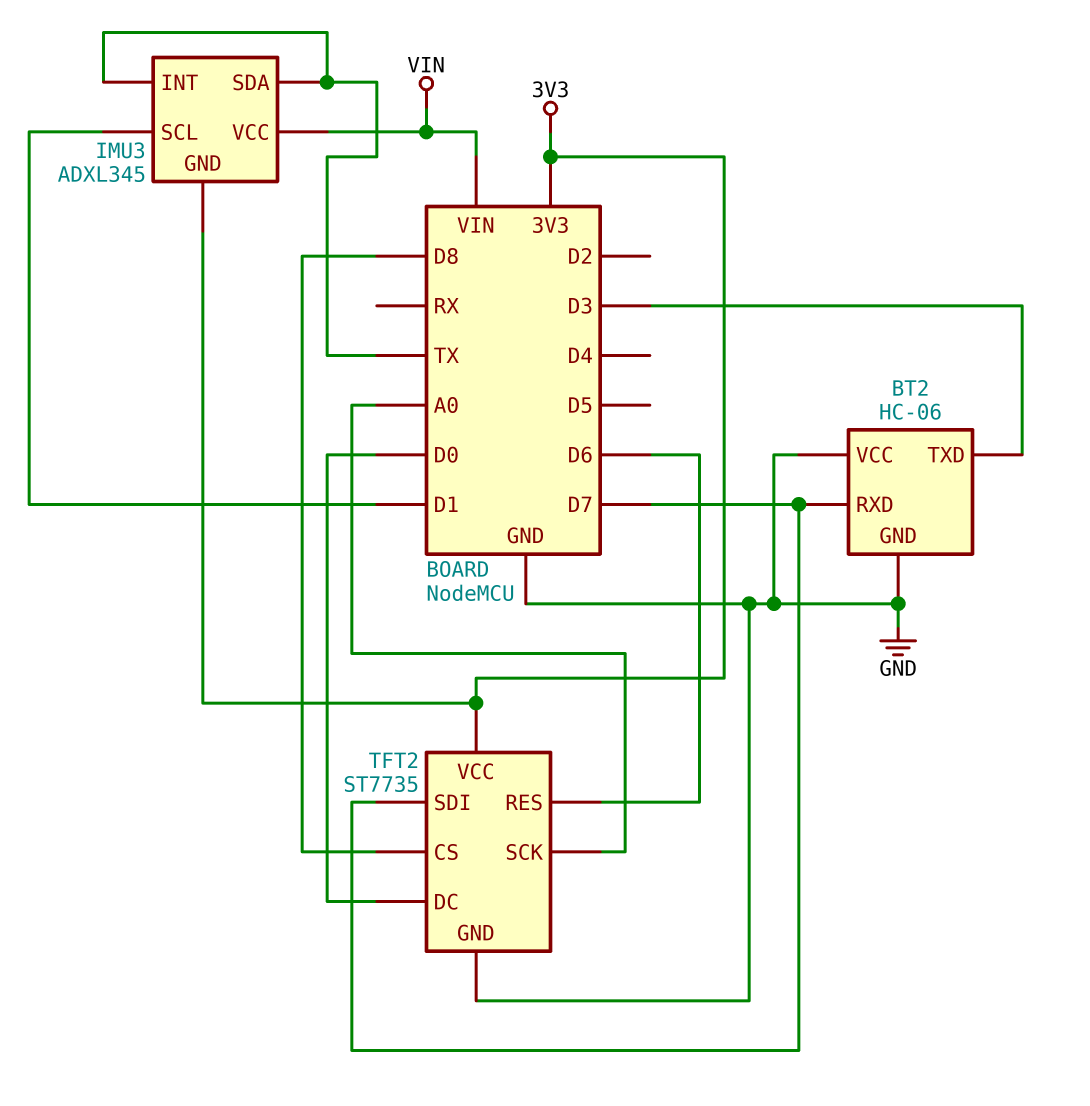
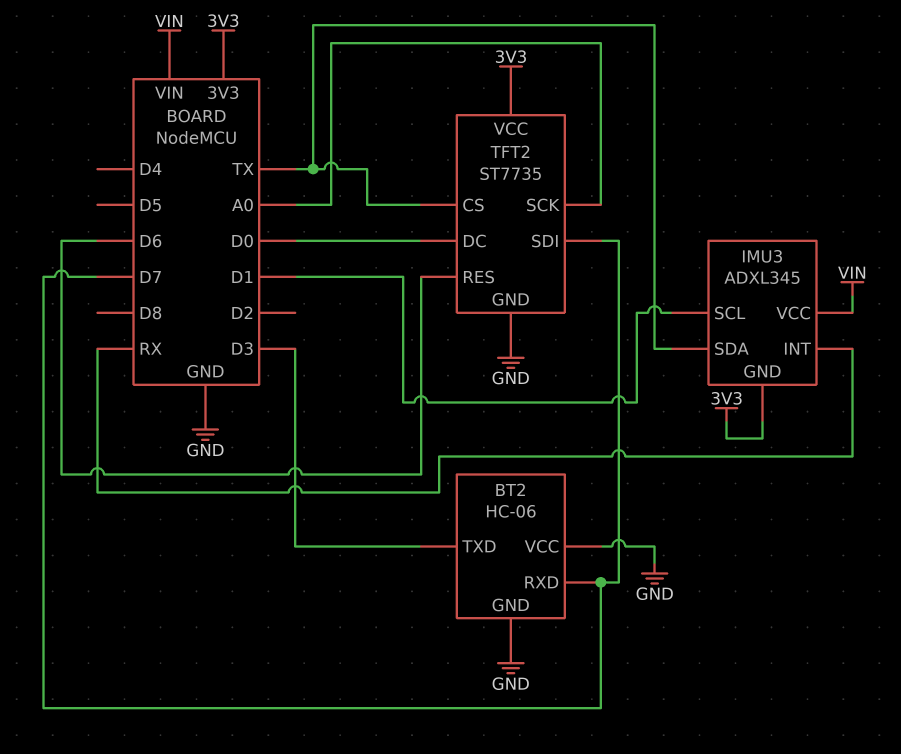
IMU3 pin INT: TX -> RX
TFT2 pin CS: D8 -> TX

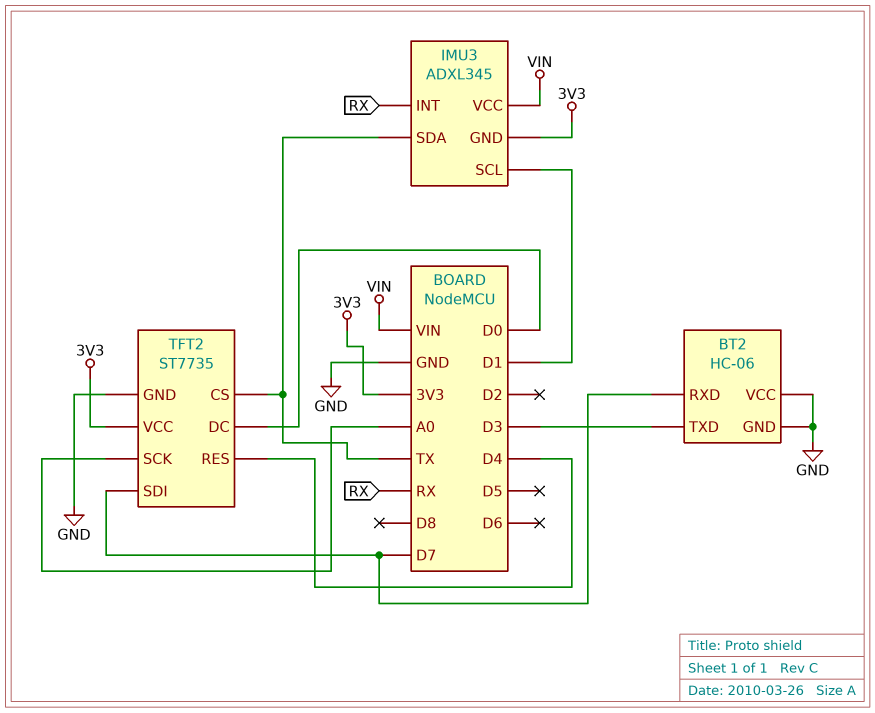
TFT2 pin RES: D6 -> D4

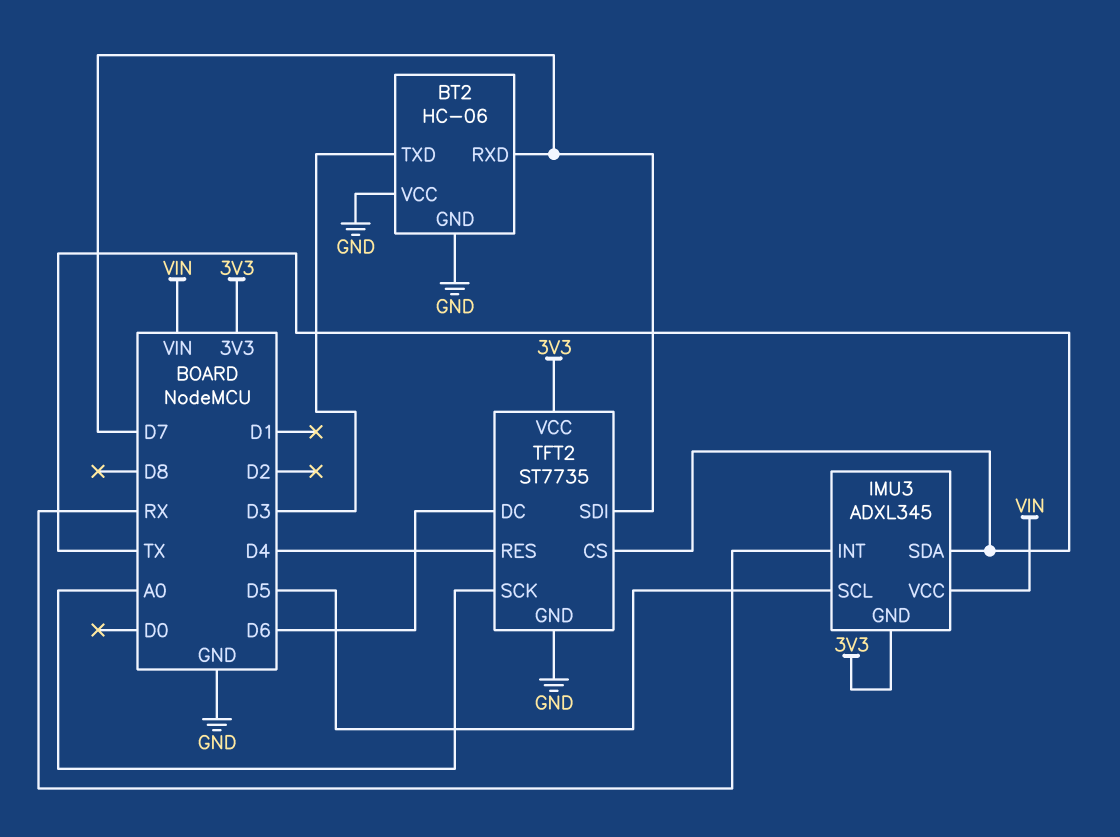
IMU3 pin SCL: D1 -> D5
TFT2 pin DC: D0 -> D6

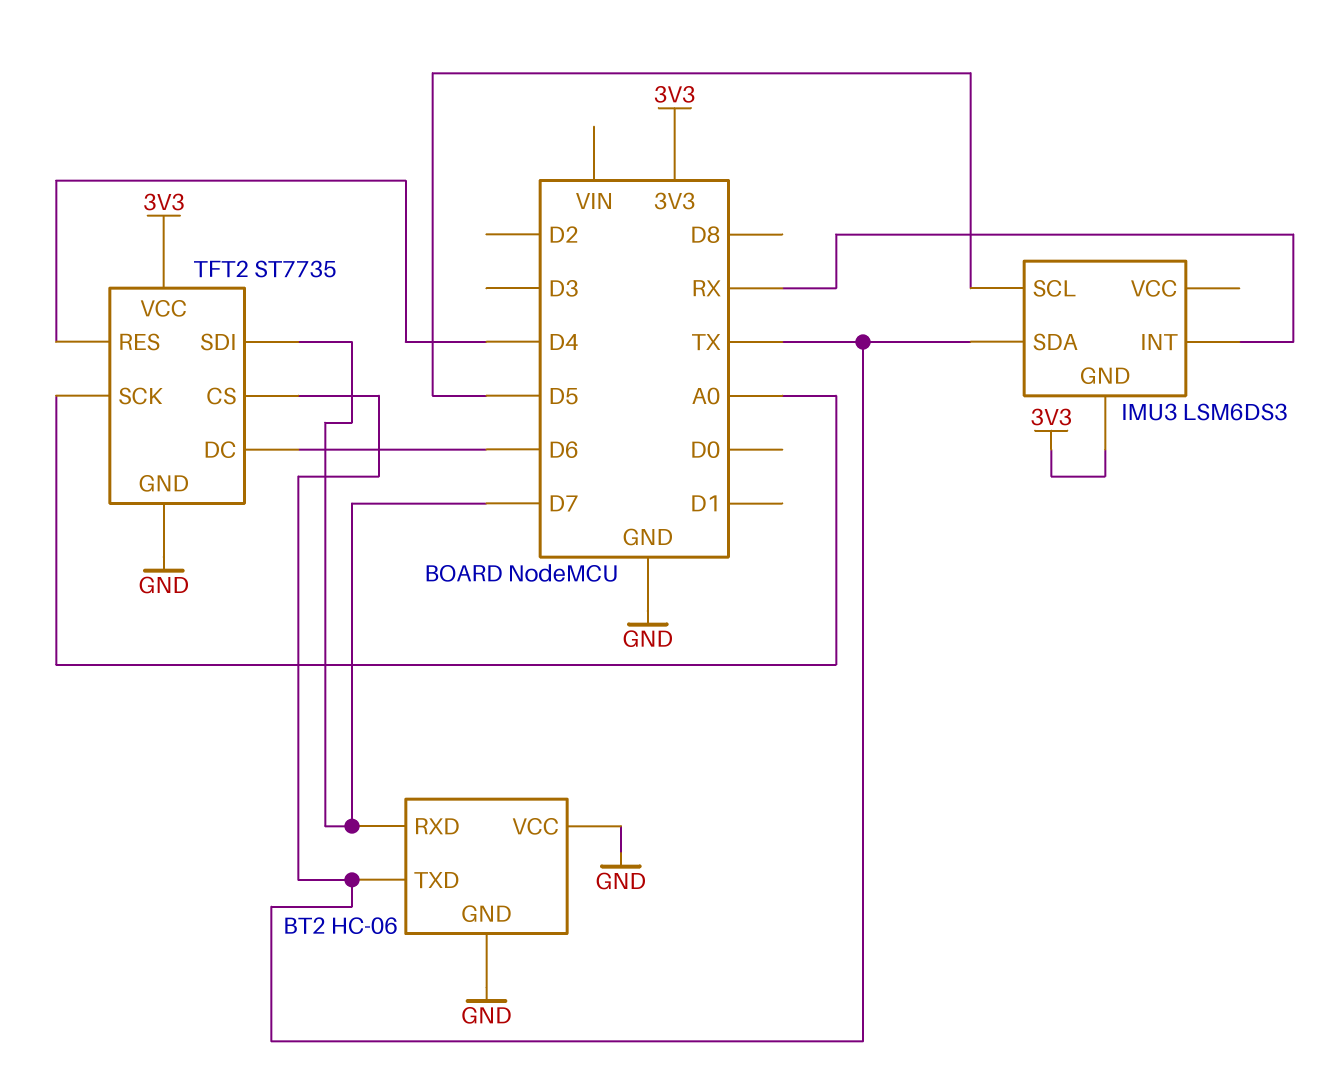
BT2 pin TXD: D3 -> TX
IMU3: ADXL345 -> LSM6DS3
IMU3 pin VCC: VIN -> none

